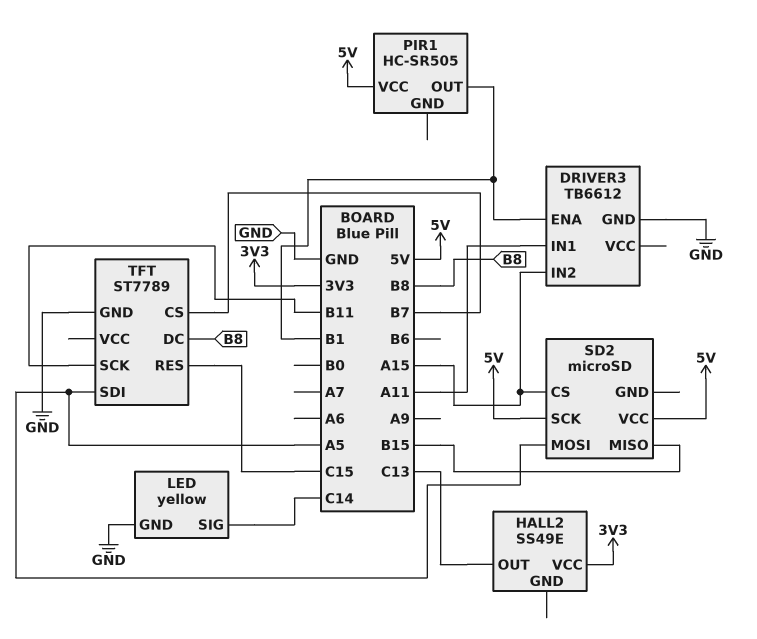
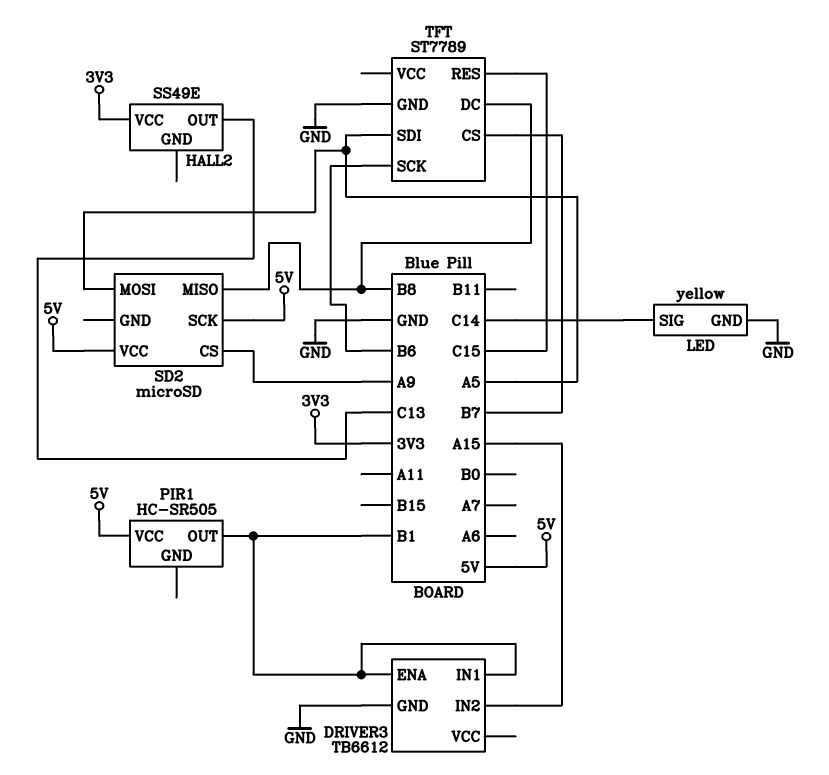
DRIVER3 pin IN1: A11 -> B1
SD2 pin CS: A15 -> A9
SD2 pin MISO: B15 -> B8
TFT pin SCK: B11 -> B6

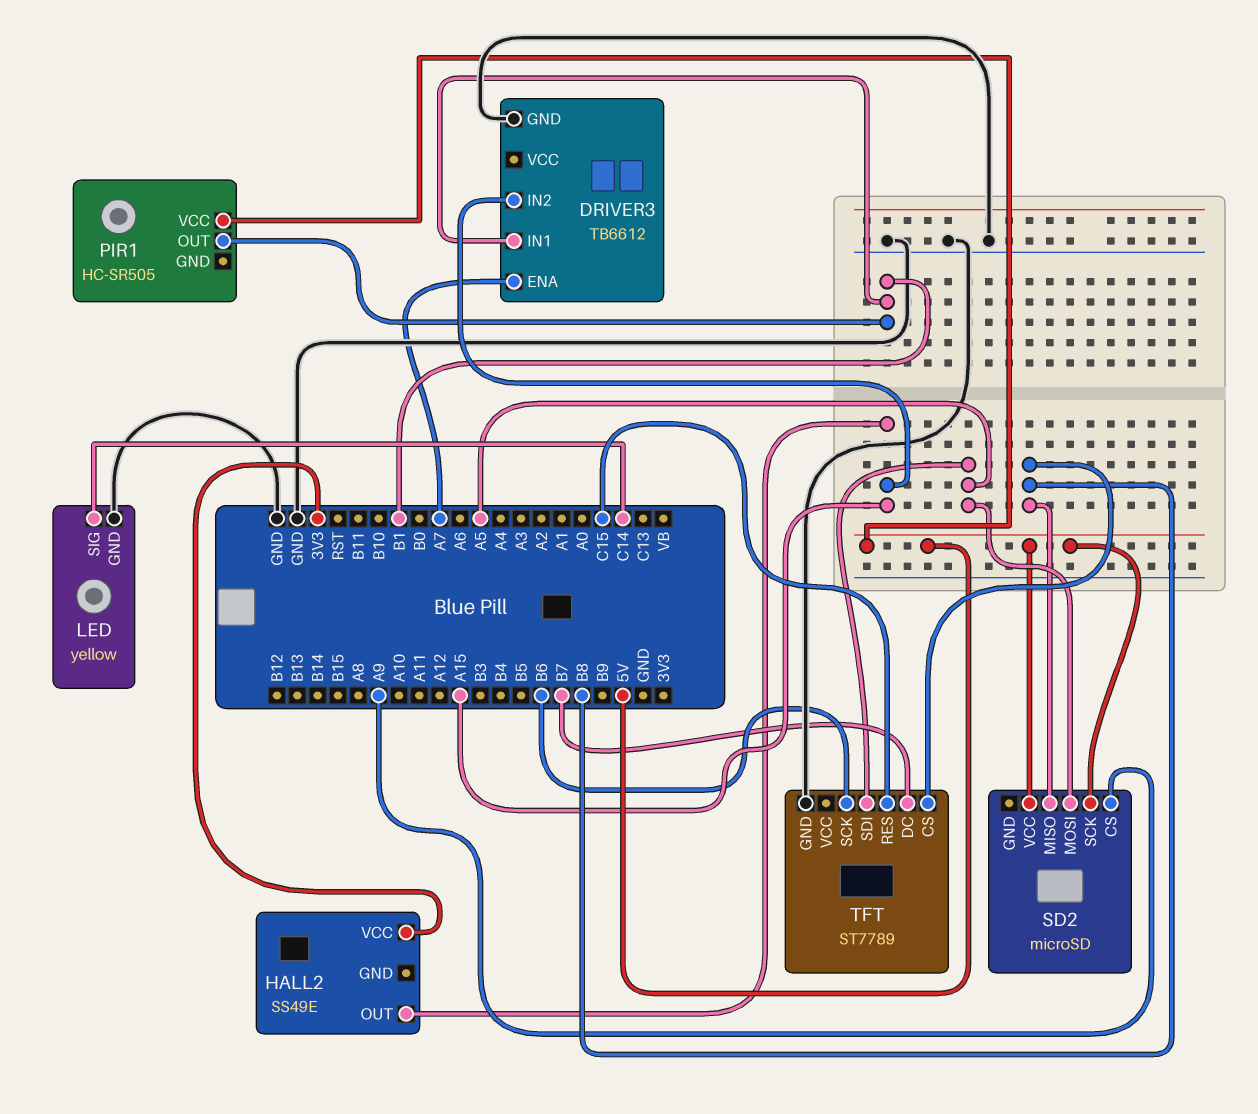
DRIVER3 pin ENA: B1 -> A7
HALL2 pin OUT: C13 -> A15
TFT pin CS: B7 -> B8
TFT pin DC: B8 -> B7

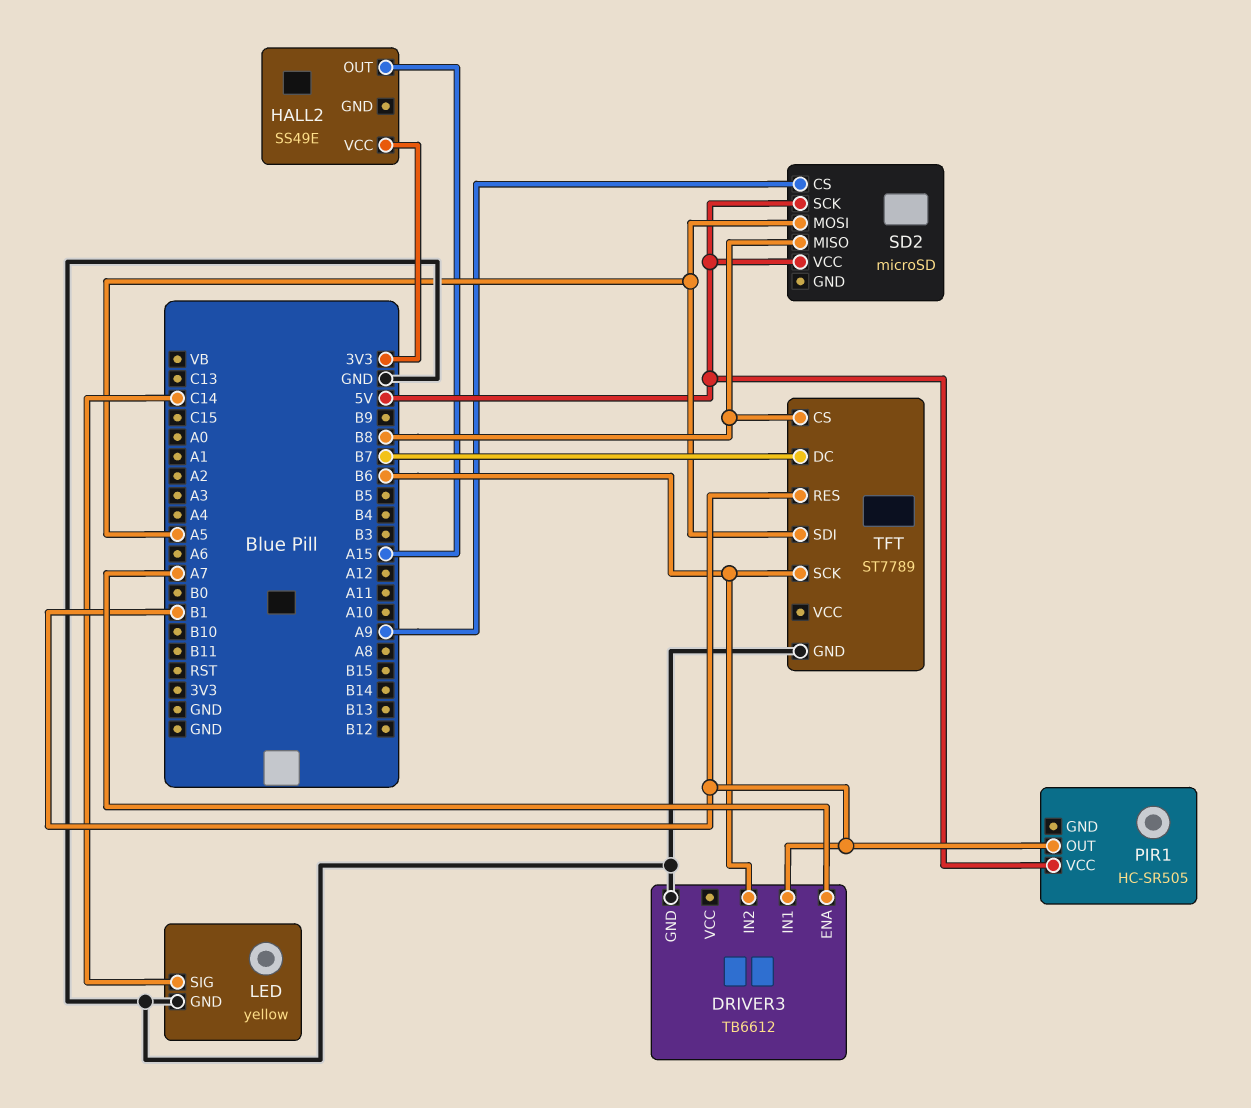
DRIVER3 pin IN2: A15 -> B6
TFT pin RES: C15 -> B1

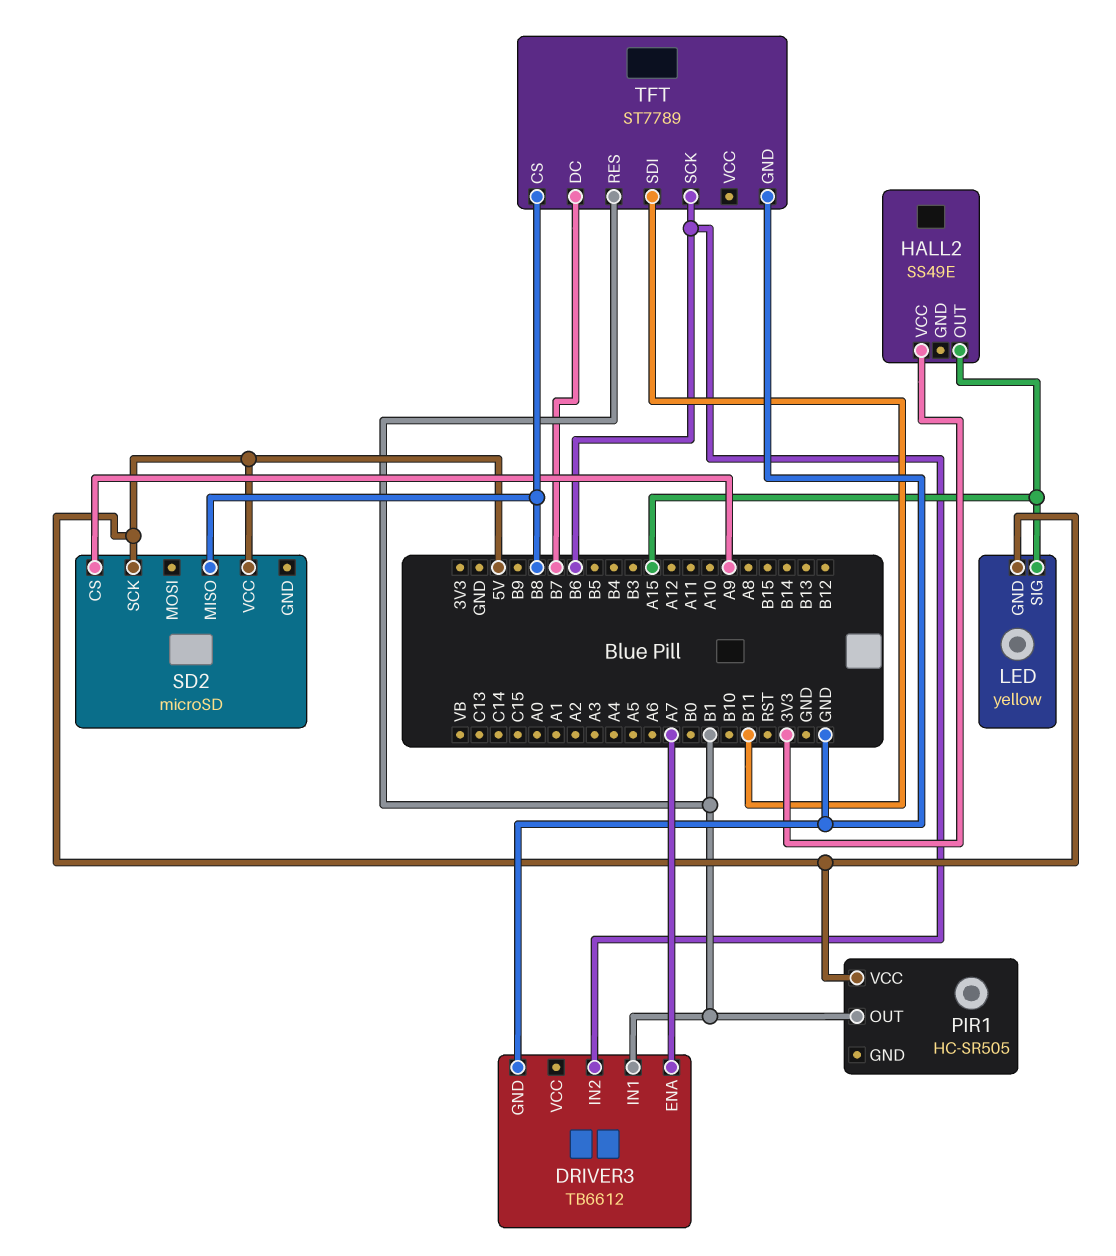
LED pin GND: GND -> 5V
LED pin SIG: C14 -> A15
SD2 pin MOSI: A5 -> none
TFT pin SDI: A5 -> B11

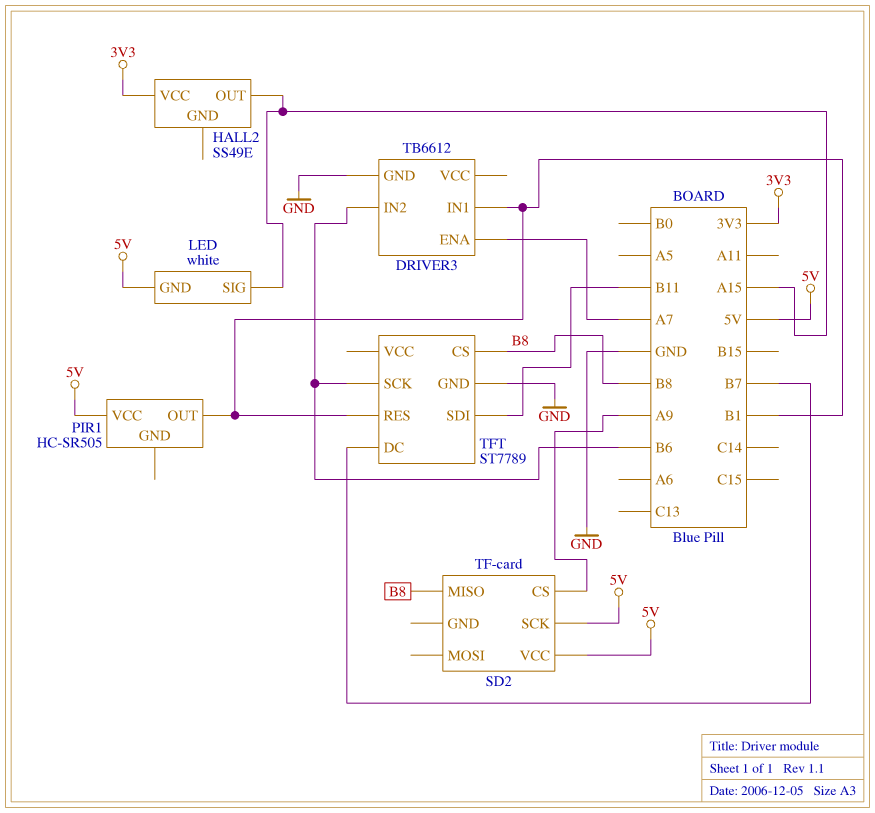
LED: yellow -> white
SD2: microSD -> TF-card

